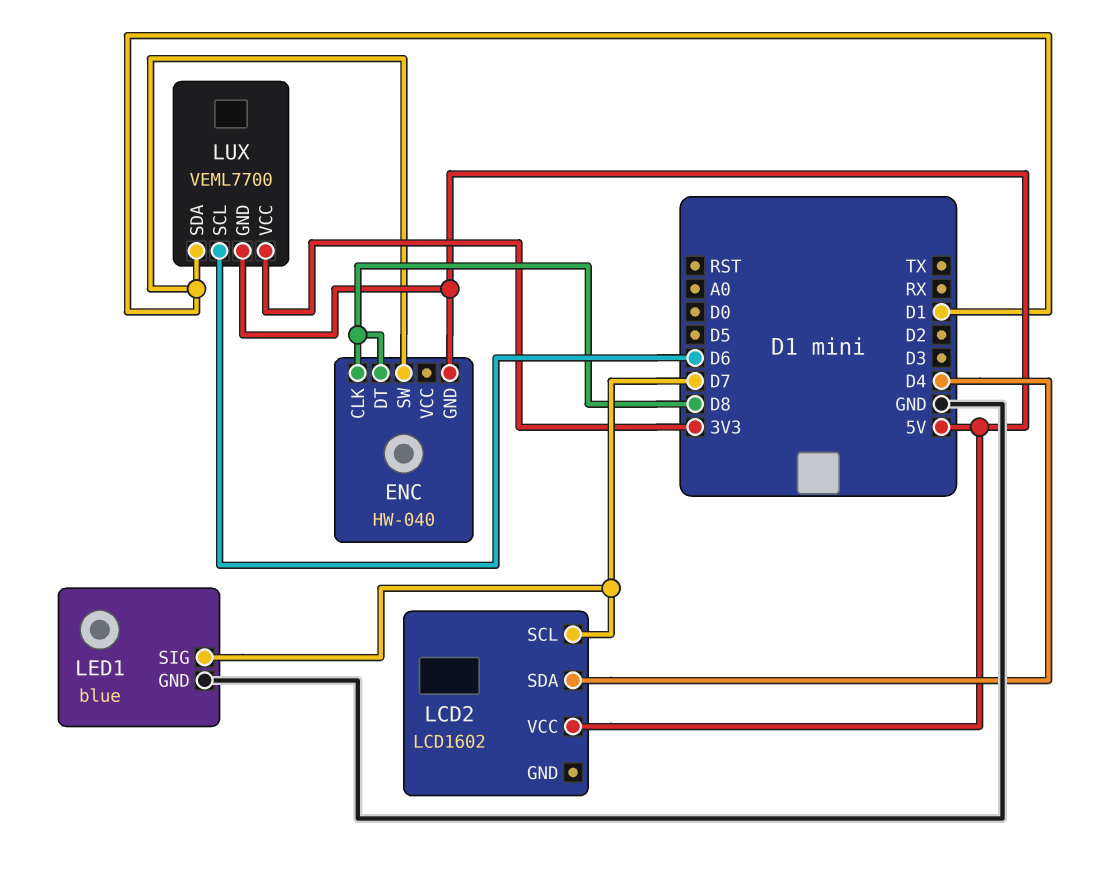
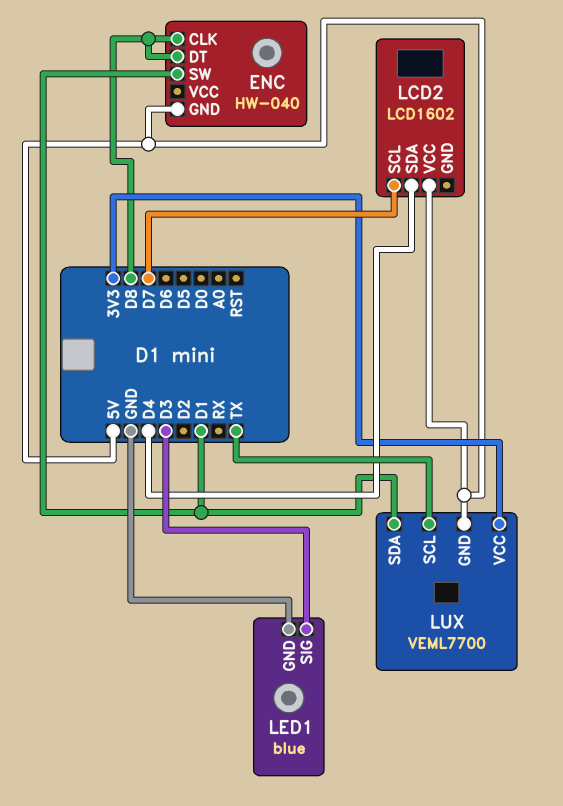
LED1 pin SIG: D7 -> D3
LUX pin SCL: D6 -> TX

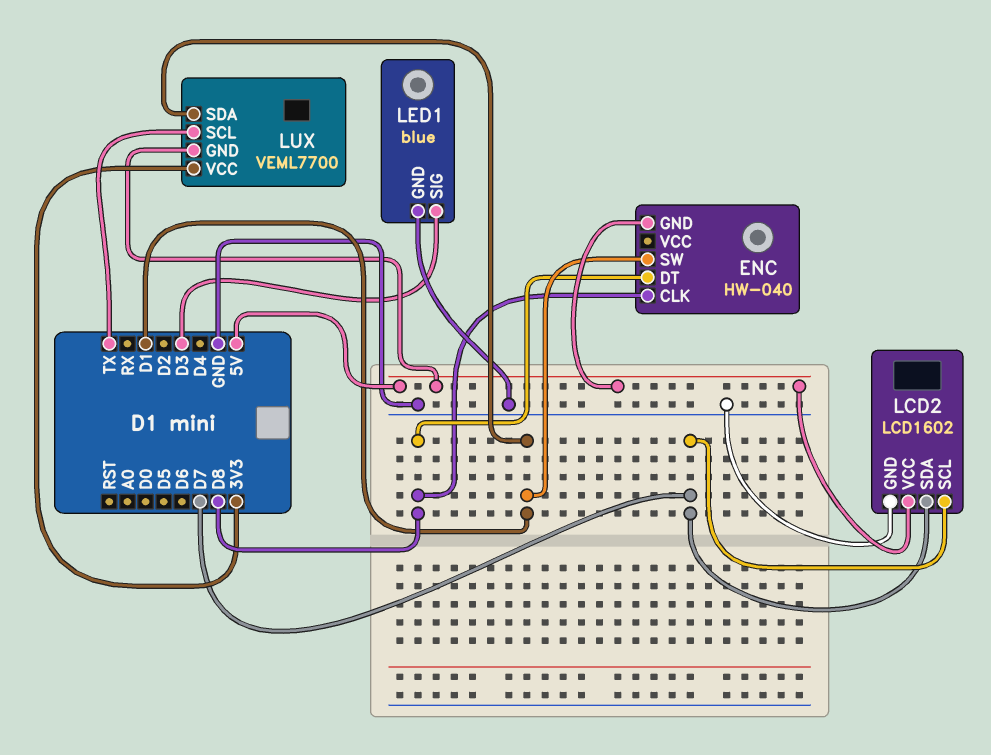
LCD2 pin GND: none -> GND
LCD2 pin SDA: D4 -> D7

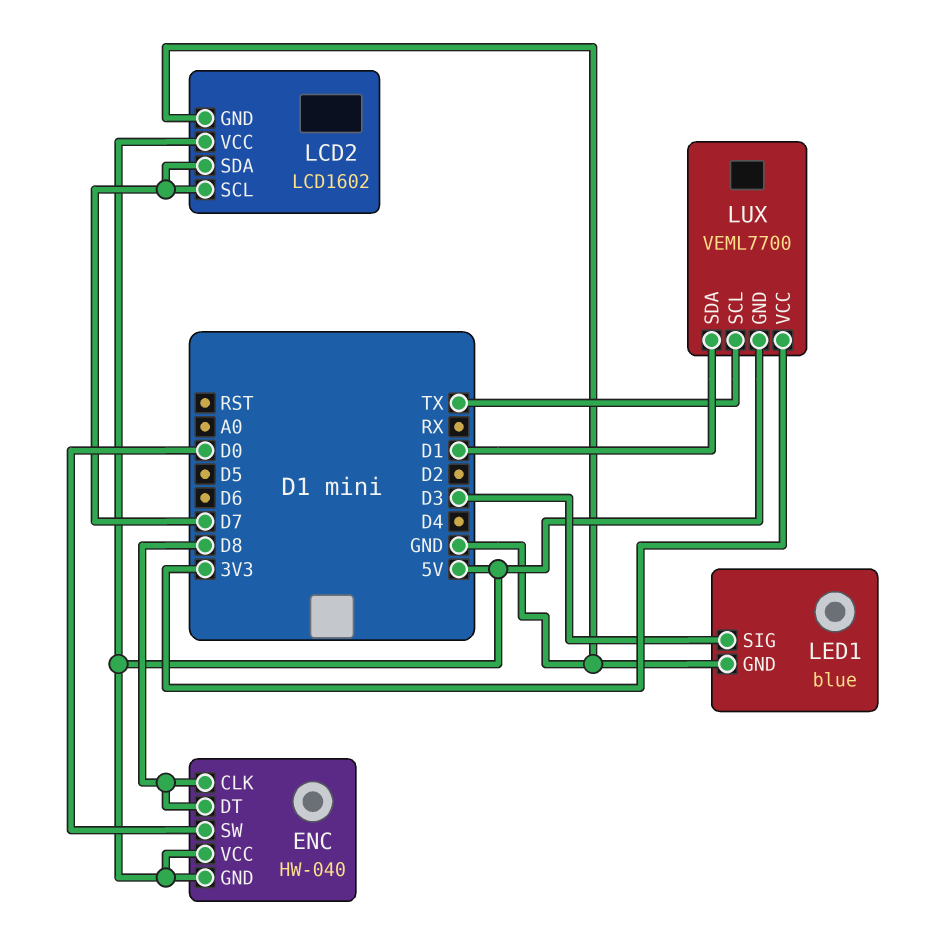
ENC pin SW: D1 -> D0
ENC pin VCC: none -> 5V

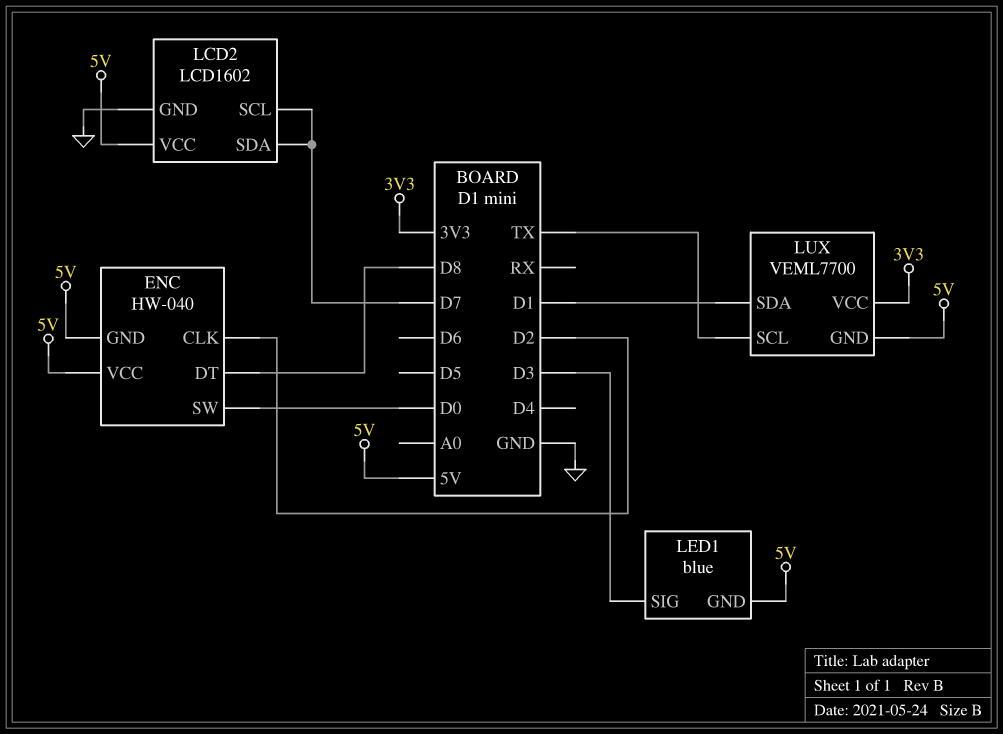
ENC pin CLK: D8 -> D2
LED1 pin GND: GND -> 5V

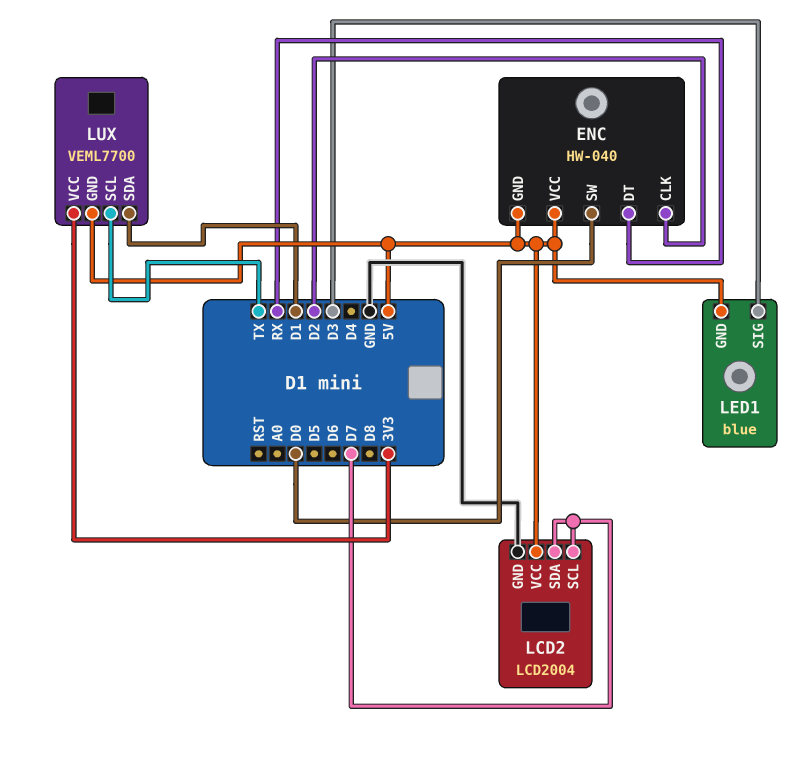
ENC pin DT: D8 -> RX
LCD2: LCD1602 -> LCD2004

